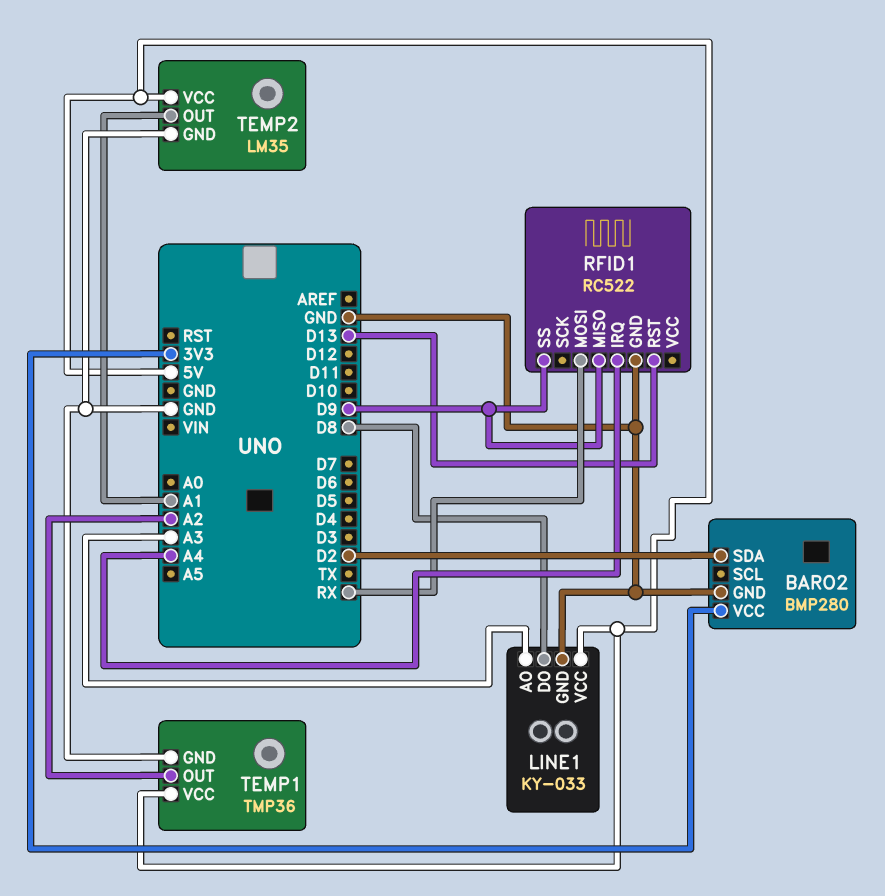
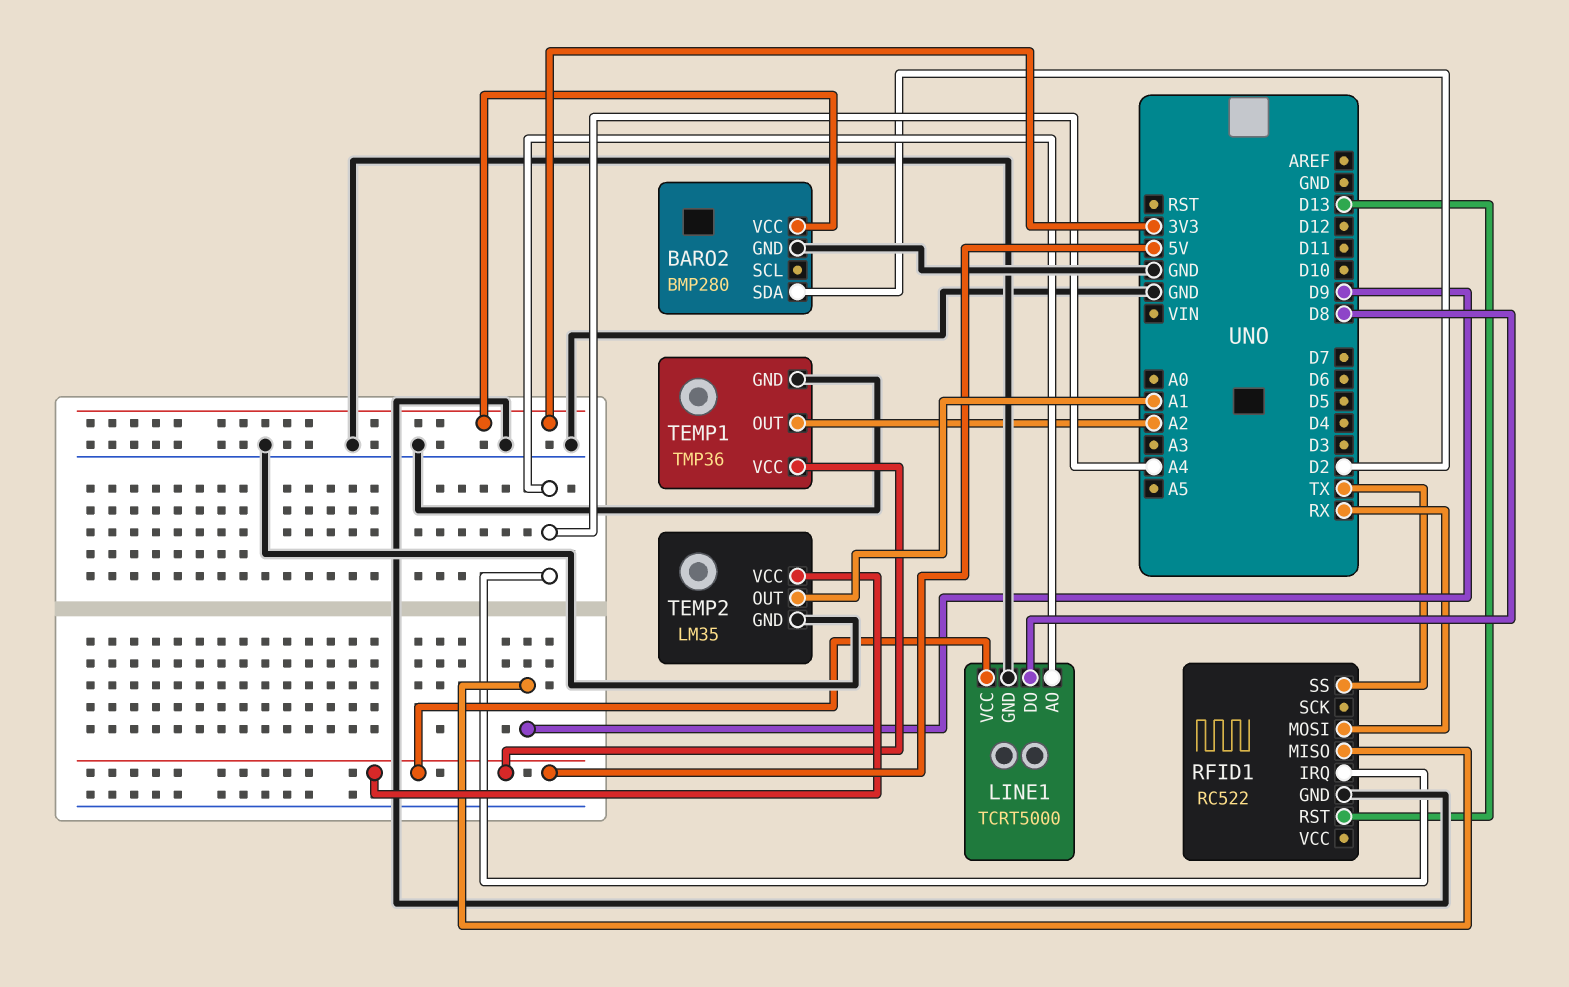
LINE1: KY-033 -> TCRT5000
LINE1 pin AO: A3 -> A4
RFID1 pin SS: D9 -> TX

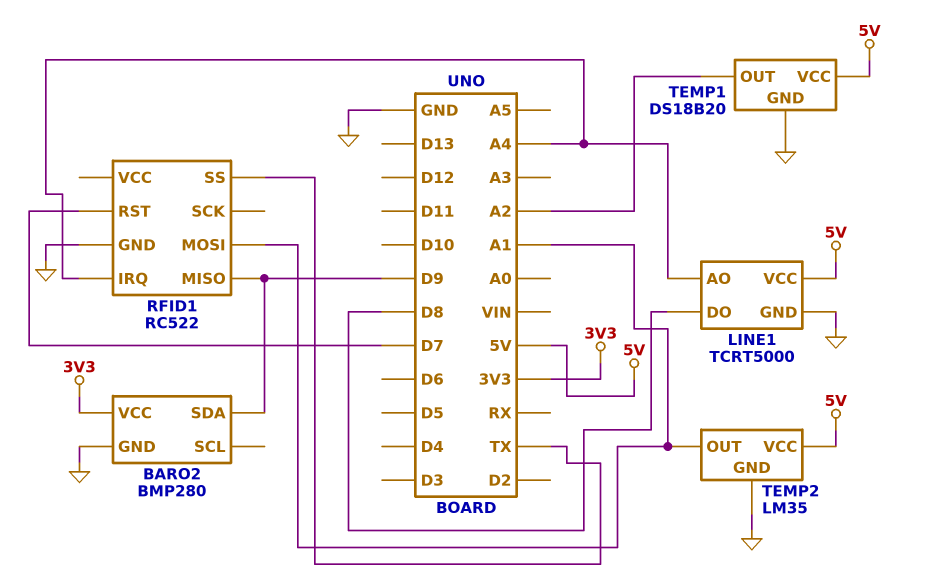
BARO2 pin SDA: D2 -> D9
RFID1 pin MOSI: RX -> A1
RFID1 pin RST: D13 -> D7
TEMP1: TMP36 -> DS18B20

